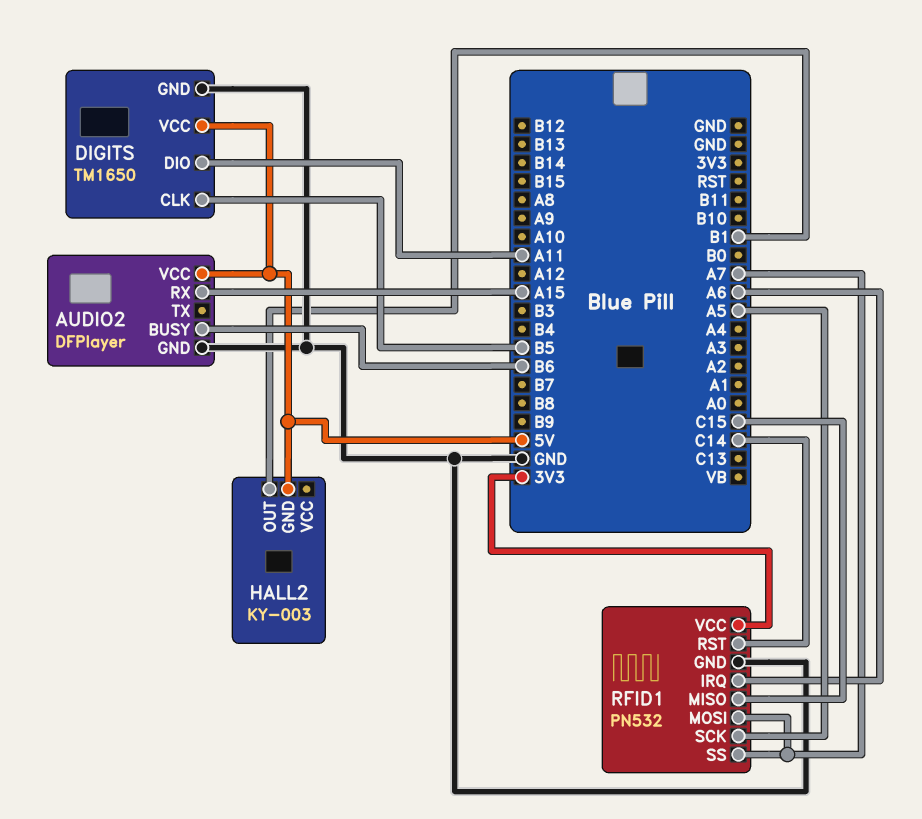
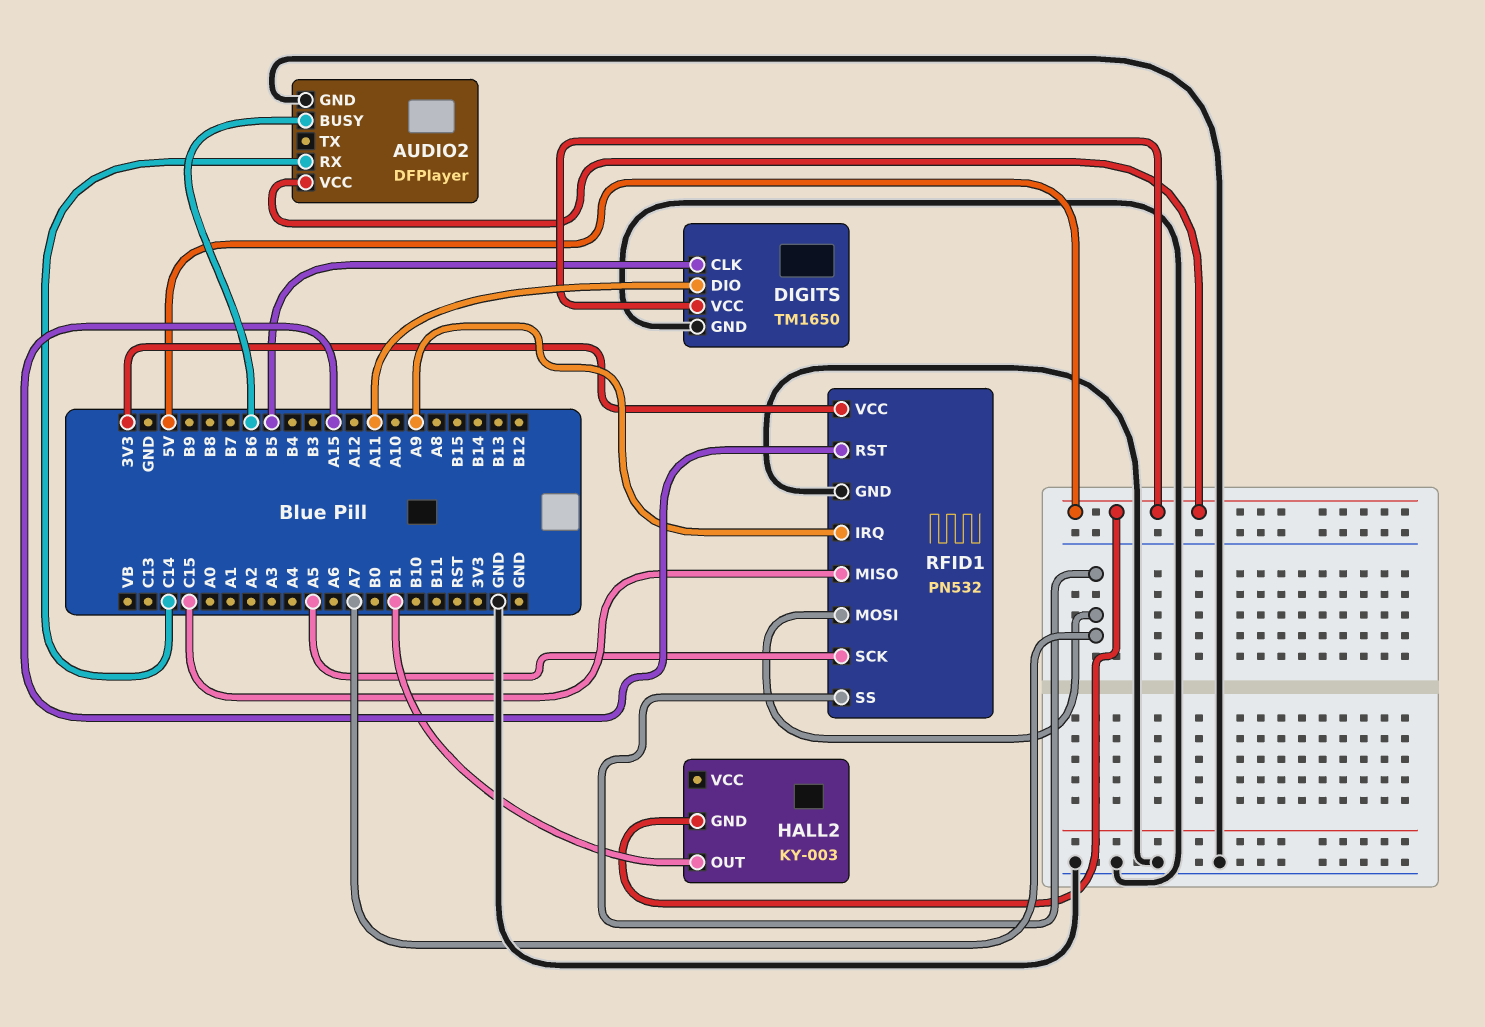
AUDIO2 pin RX: A15 -> C14
RFID1 pin IRQ: A6 -> A9
RFID1 pin RST: C14 -> A15

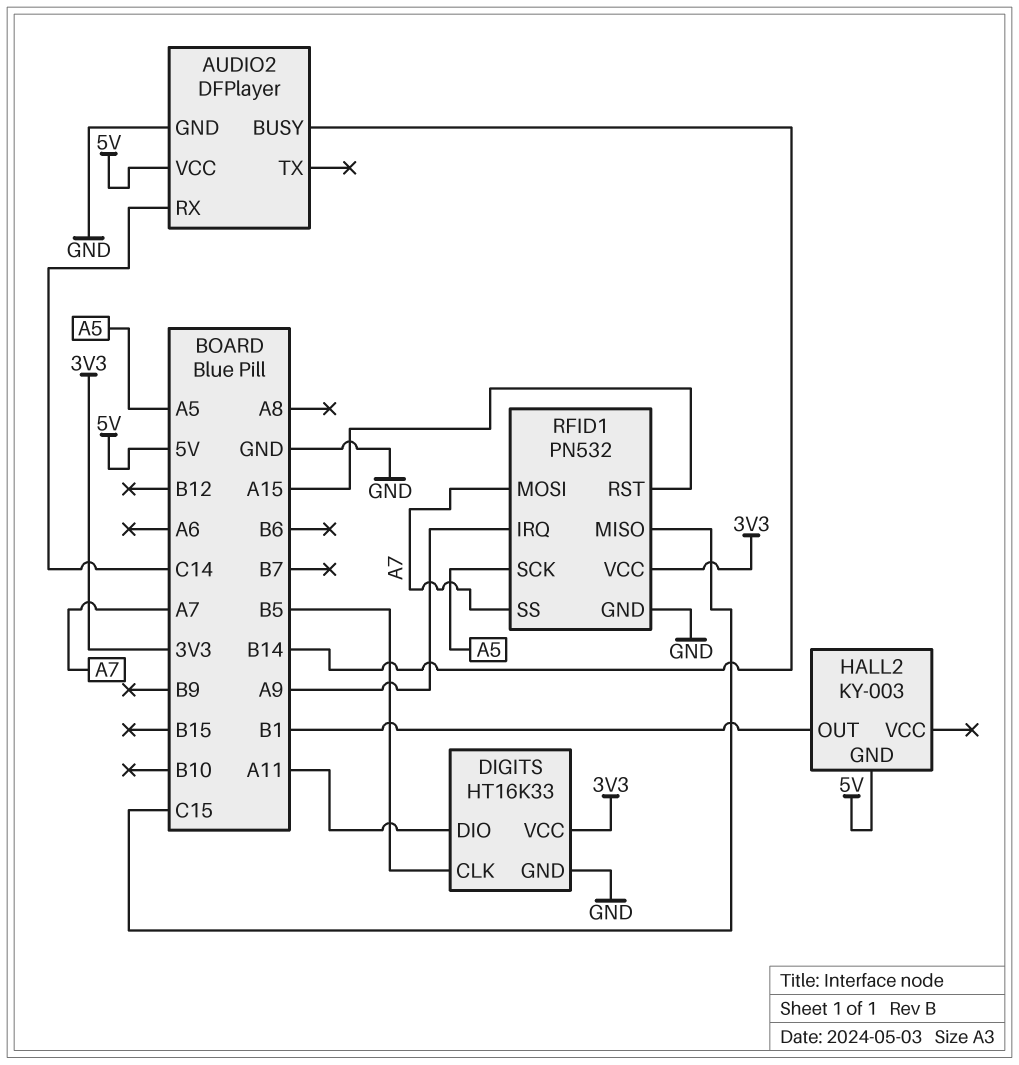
AUDIO2 pin BUSY: B6 -> B14
DIGITS: TM1650 -> HT16K33
DIGITS pin VCC: 5V -> 3V3

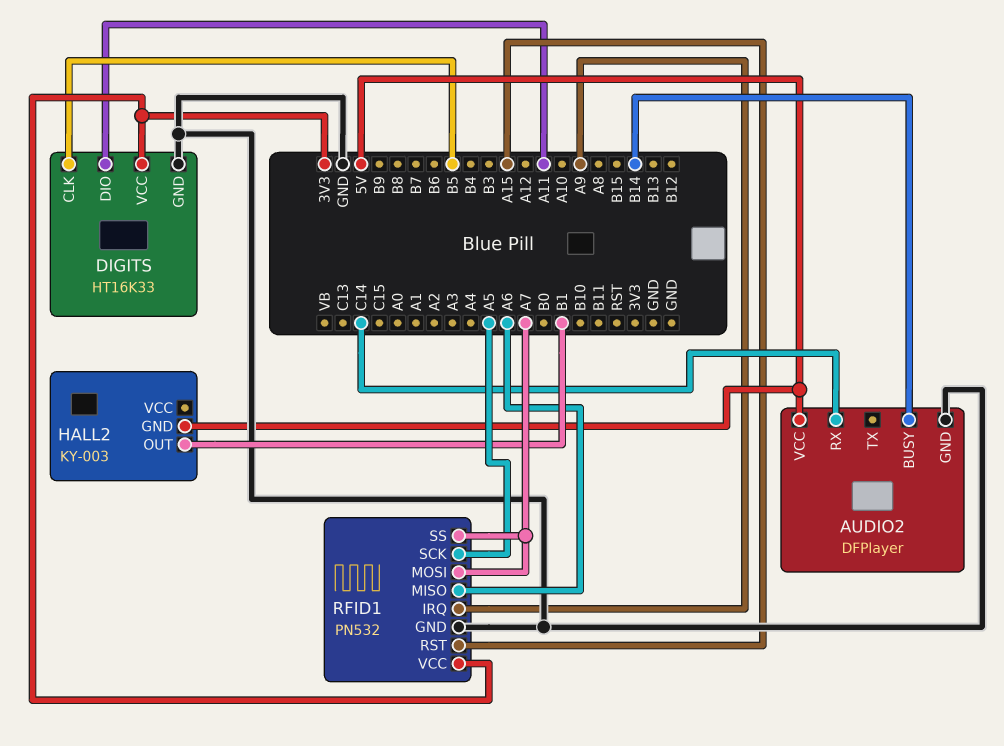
RFID1 pin MISO: C15 -> A6

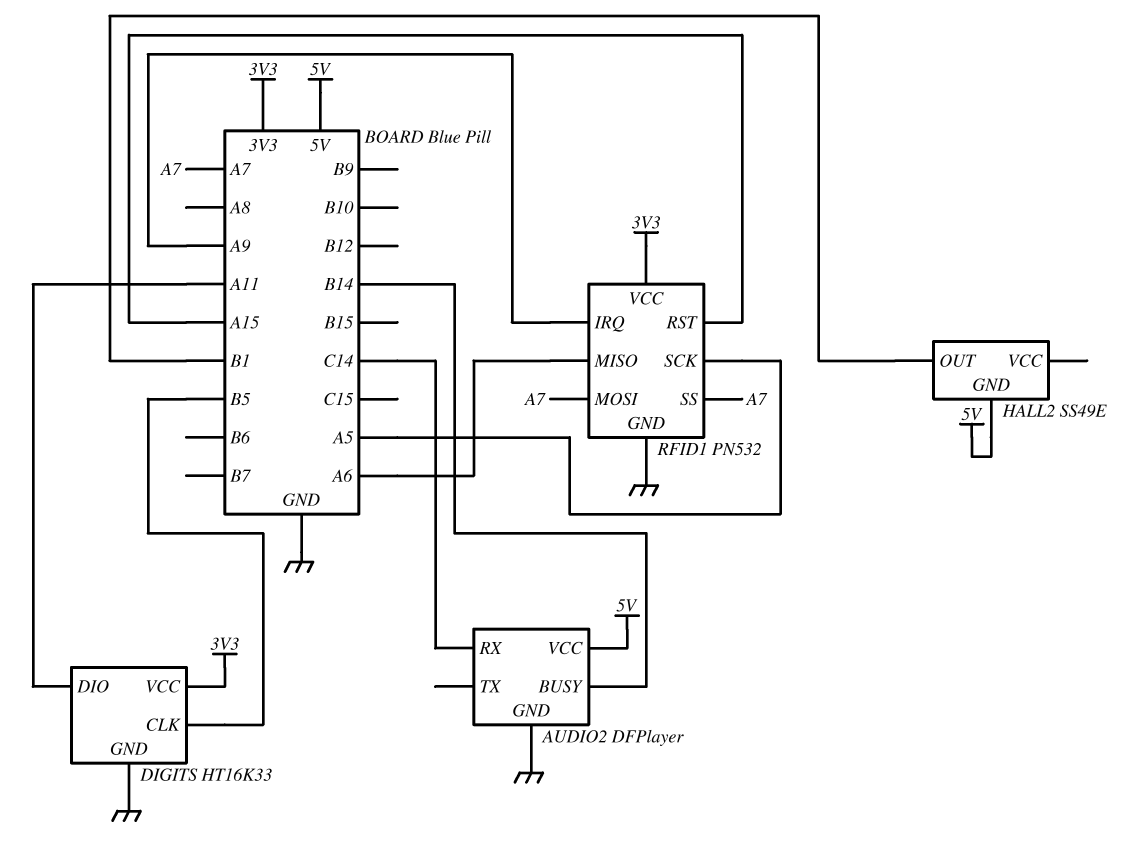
HALL2: KY-003 -> SS49E

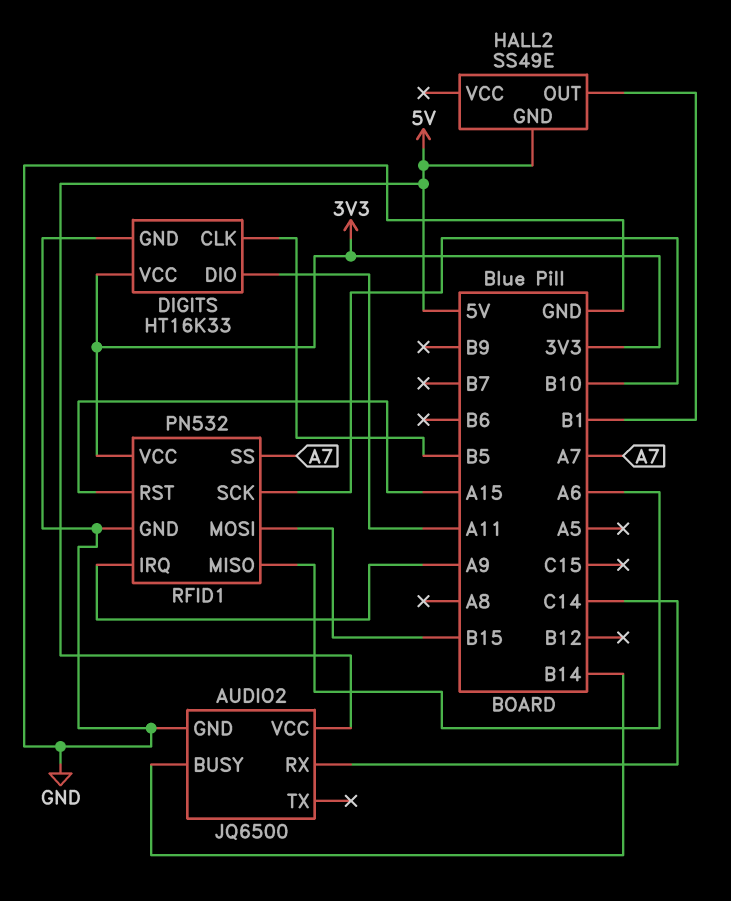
AUDIO2: DFPlayer -> JQ6500
RFID1 pin MOSI: A7 -> B15
RFID1 pin SCK: A5 -> B10

